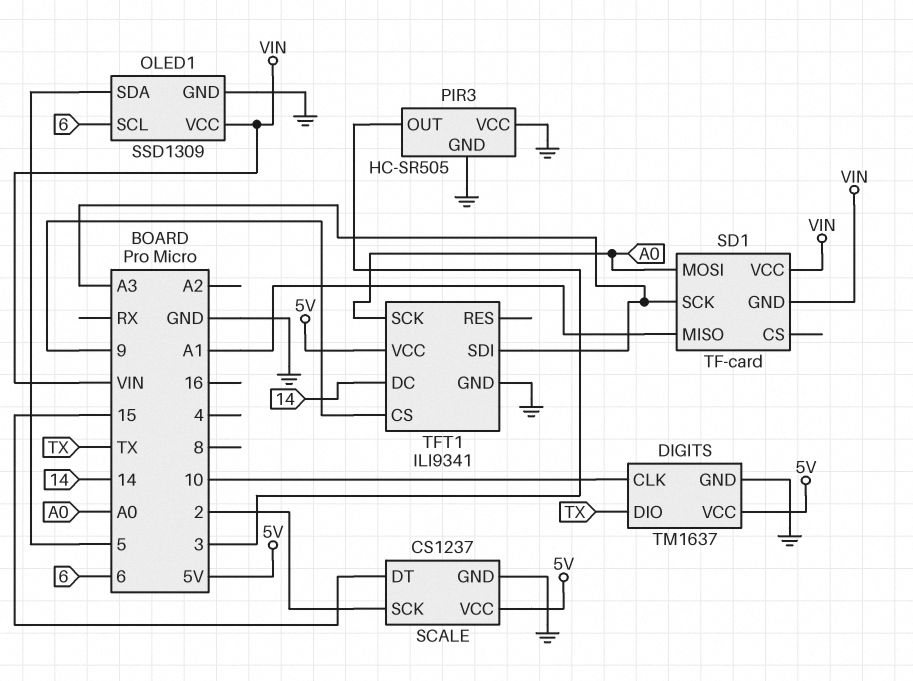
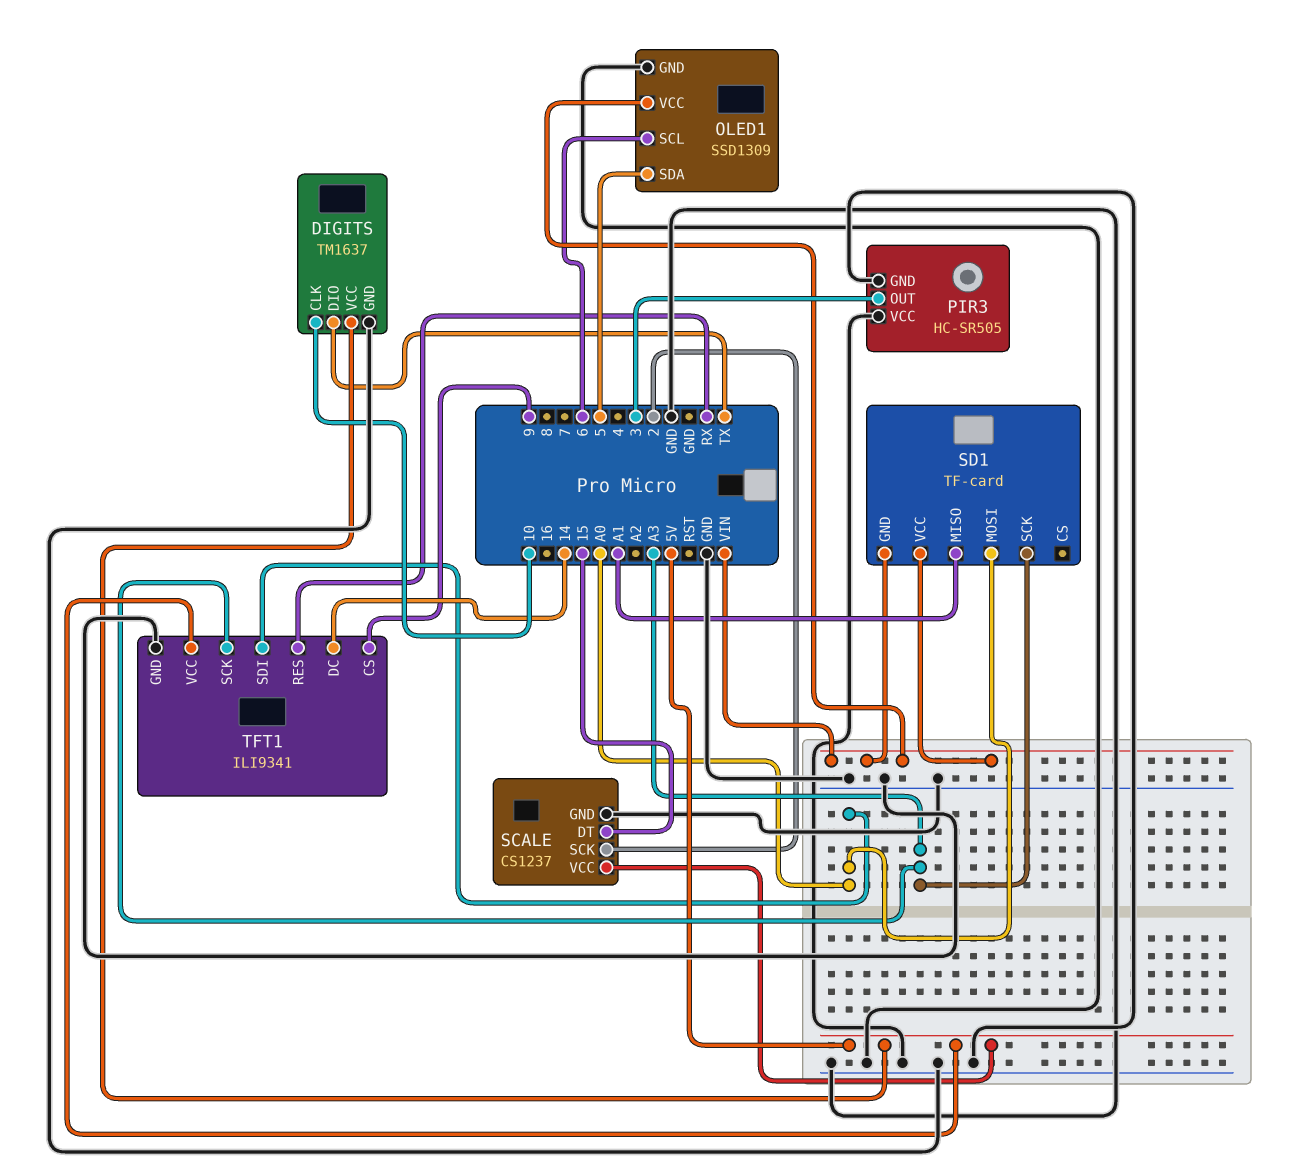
TFT1 pin RES: none -> RX
TFT1 pin SCK: A0 -> A3
TFT1 pin SDI: A3 -> A0

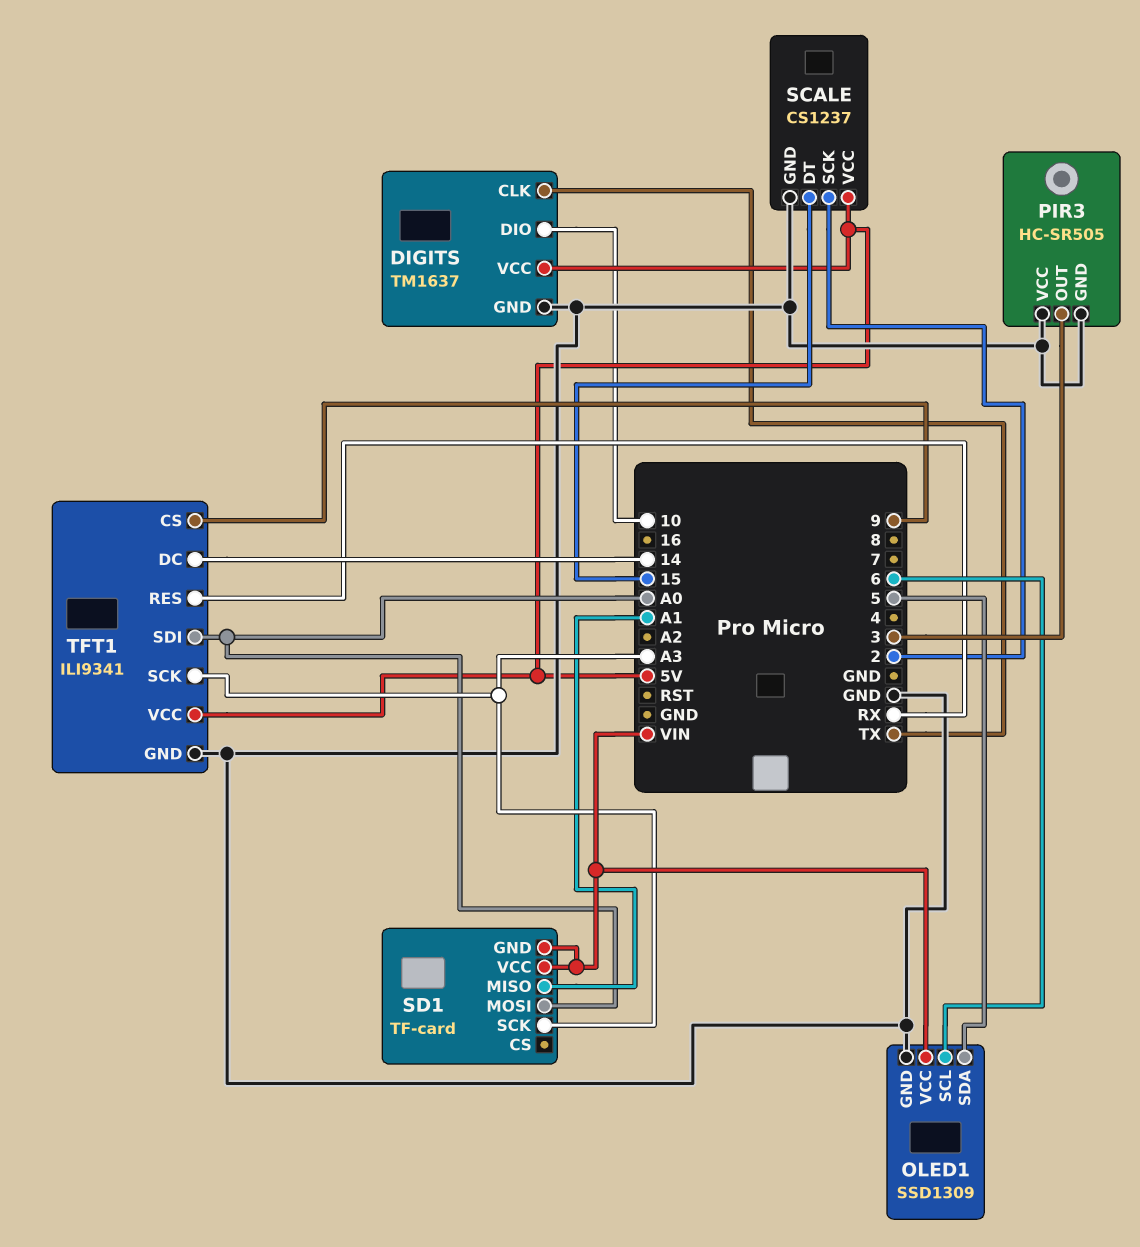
DIGITS pin CLK: 10 -> TX
DIGITS pin DIO: TX -> 10

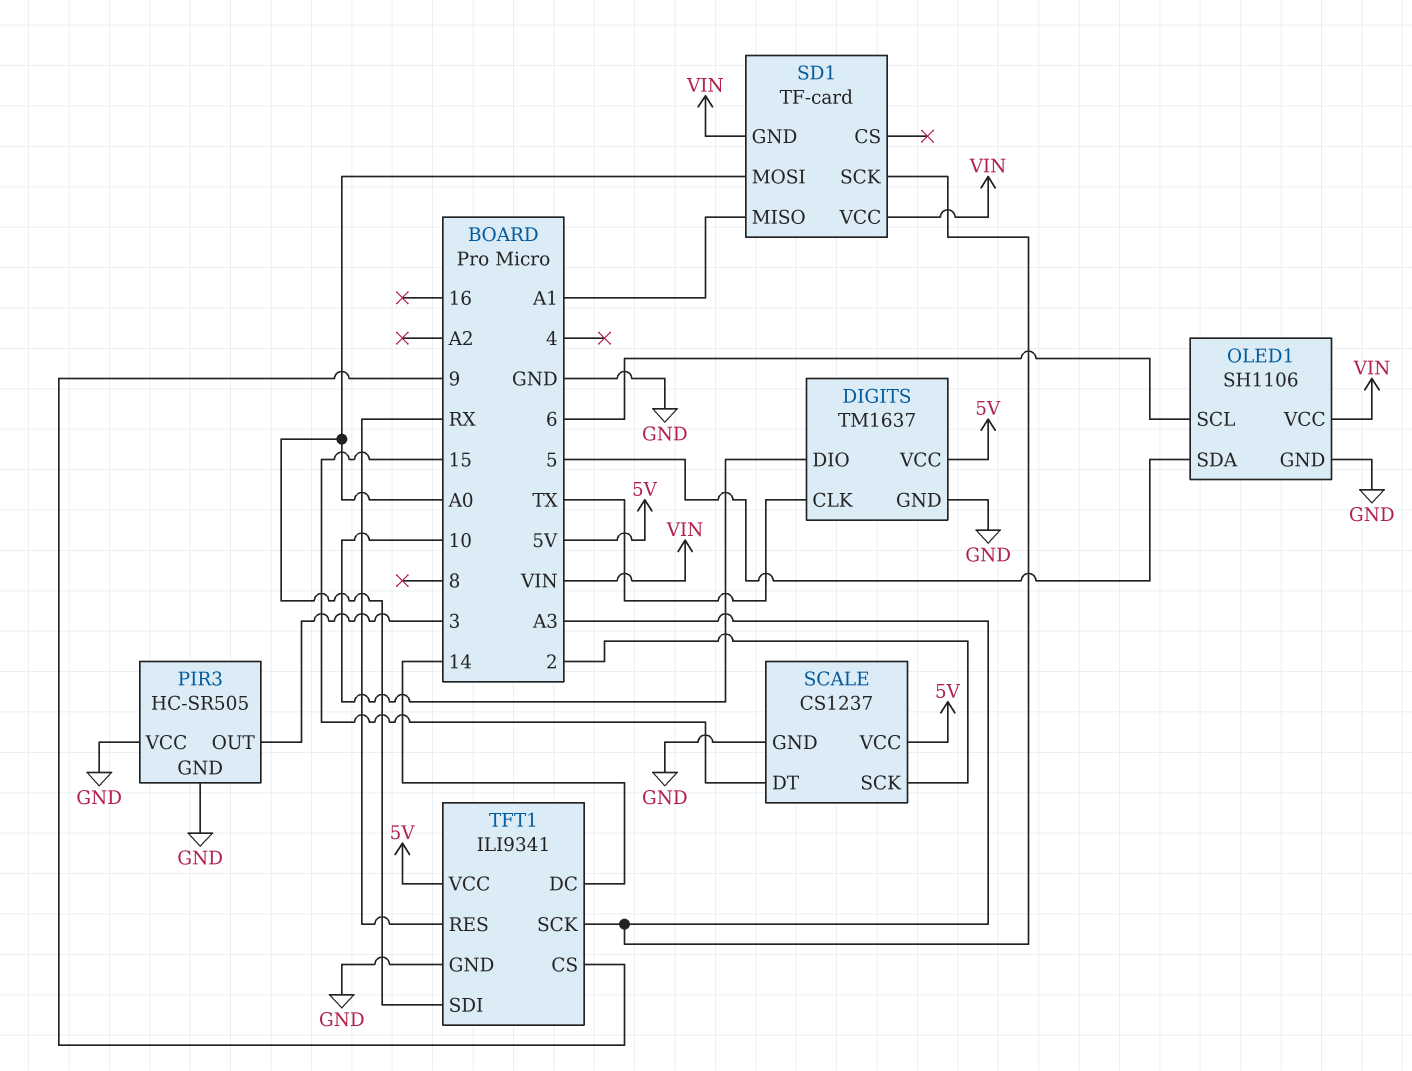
OLED1: SSD1309 -> SH1106

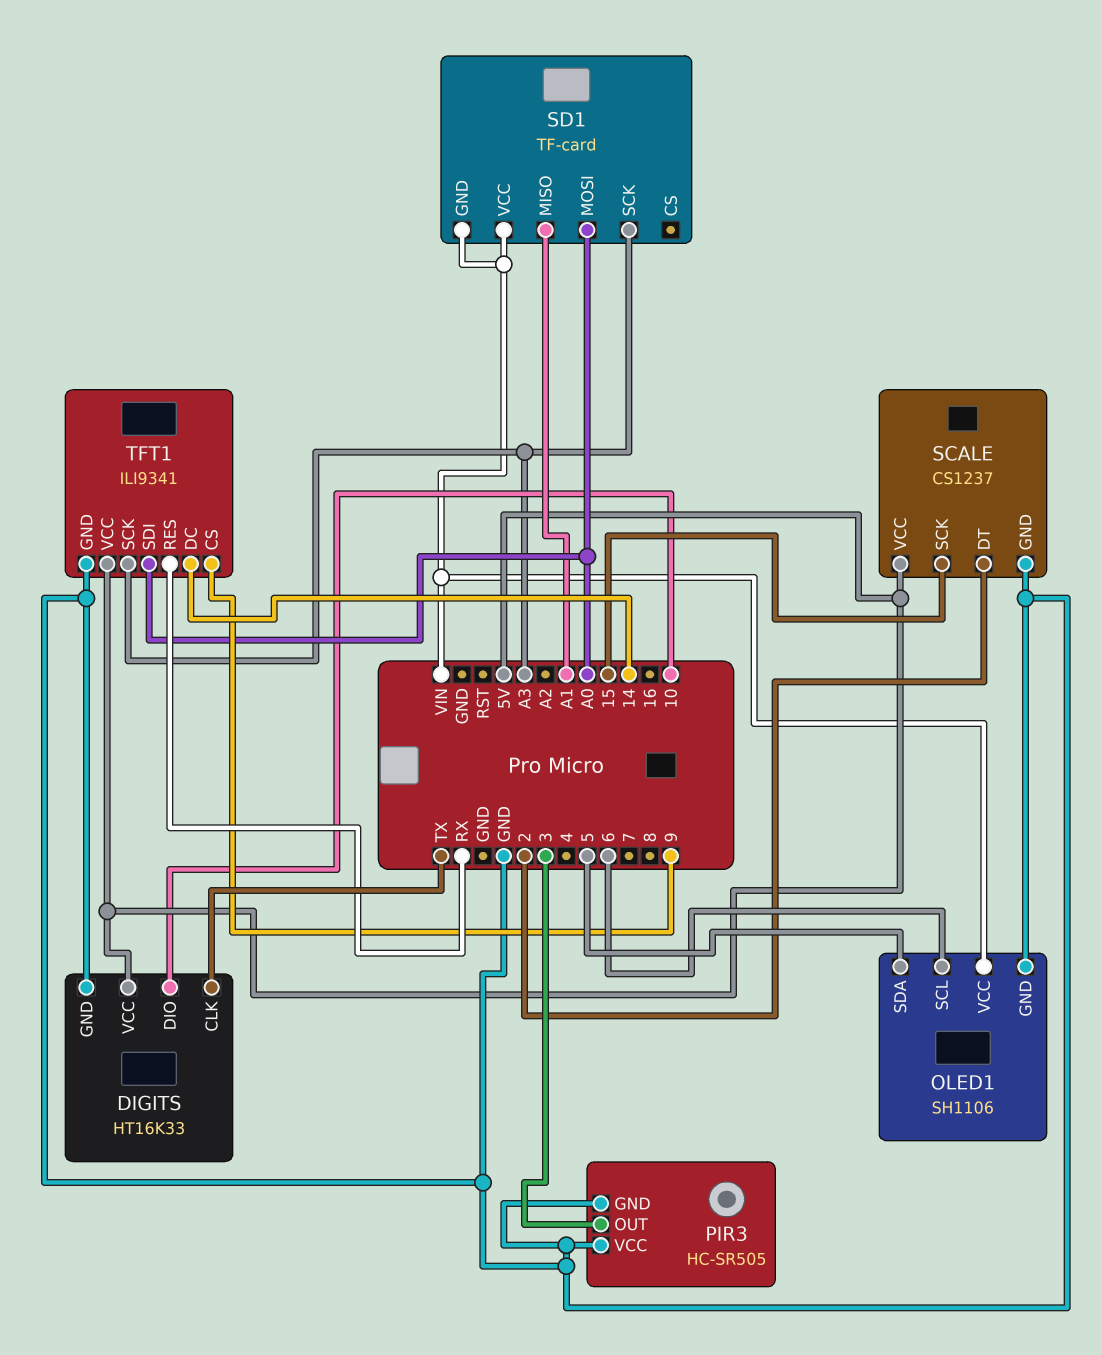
DIGITS: TM1637 -> HT16K33
SCALE pin DT: 15 -> 2
SCALE pin SCK: 2 -> 15

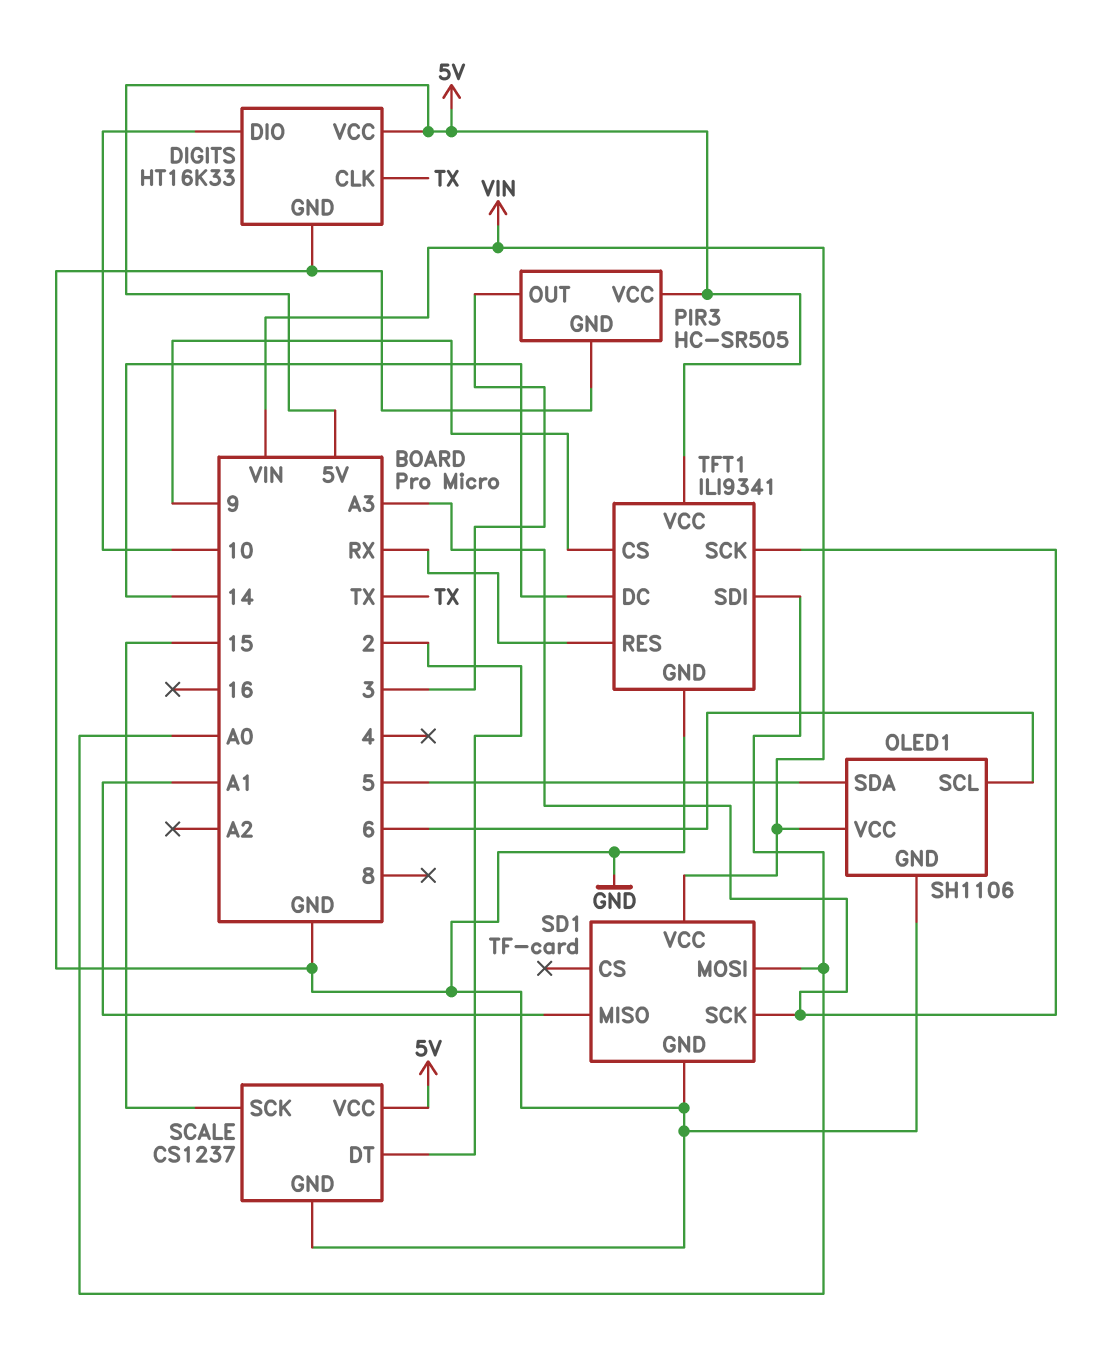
PIR3 pin VCC: GND -> 5V
SD1 pin GND: VIN -> GND

